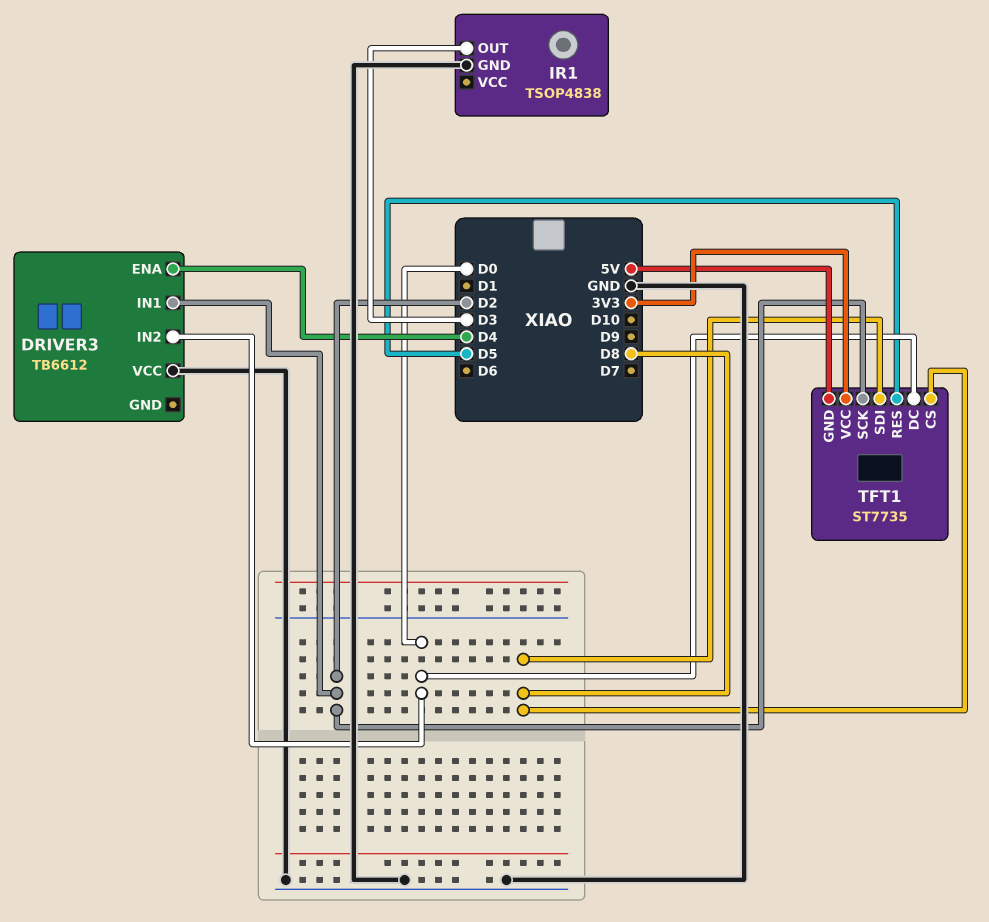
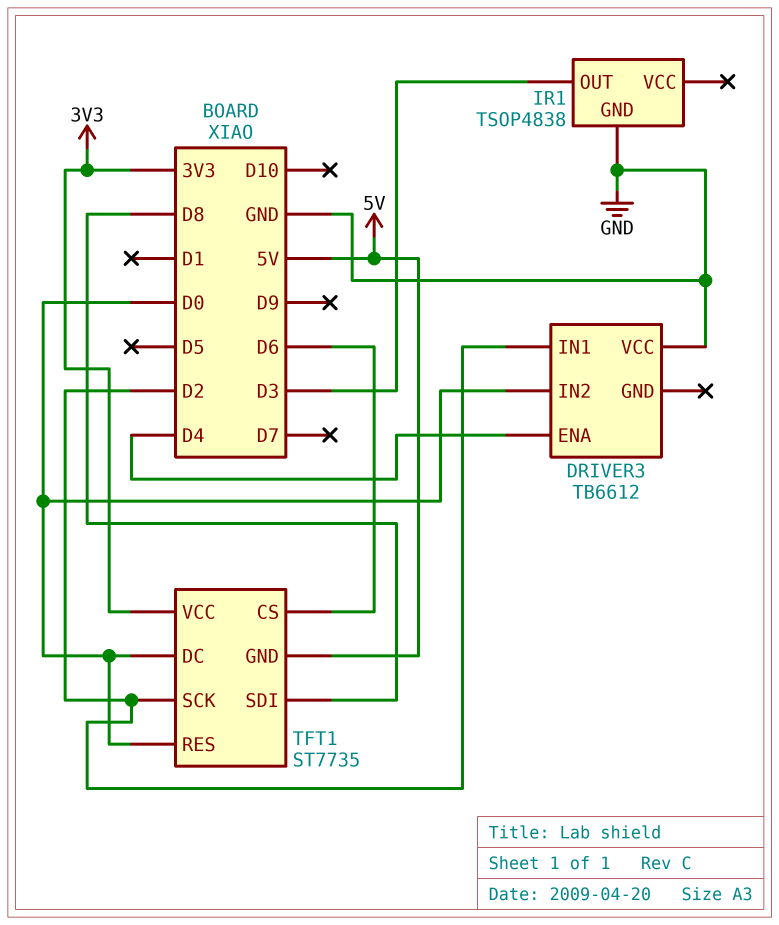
TFT1 pin CS: D8 -> D6
TFT1 pin RES: D5 -> D0

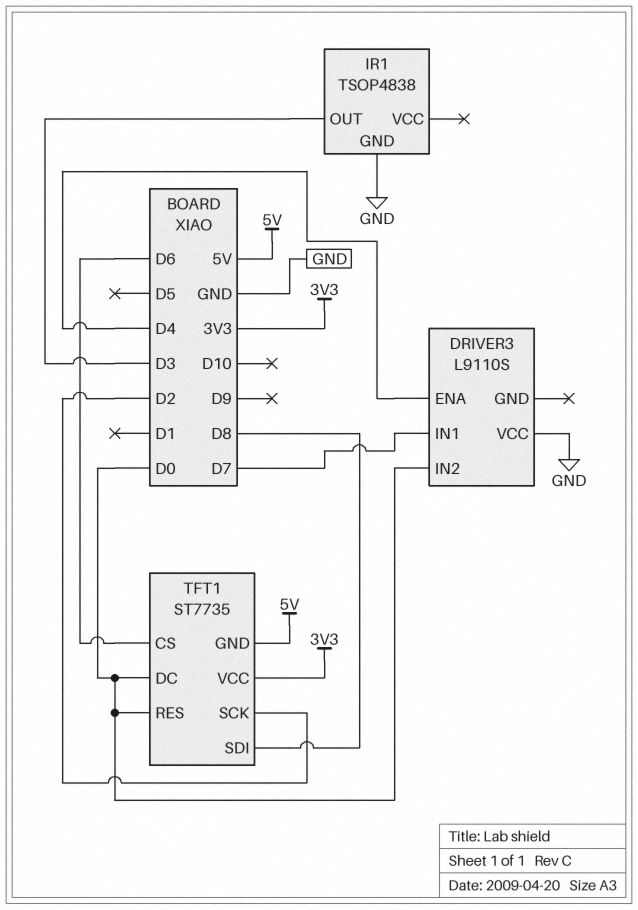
DRIVER3: TB6612 -> L9110S
DRIVER3 pin IN1: D2 -> D7

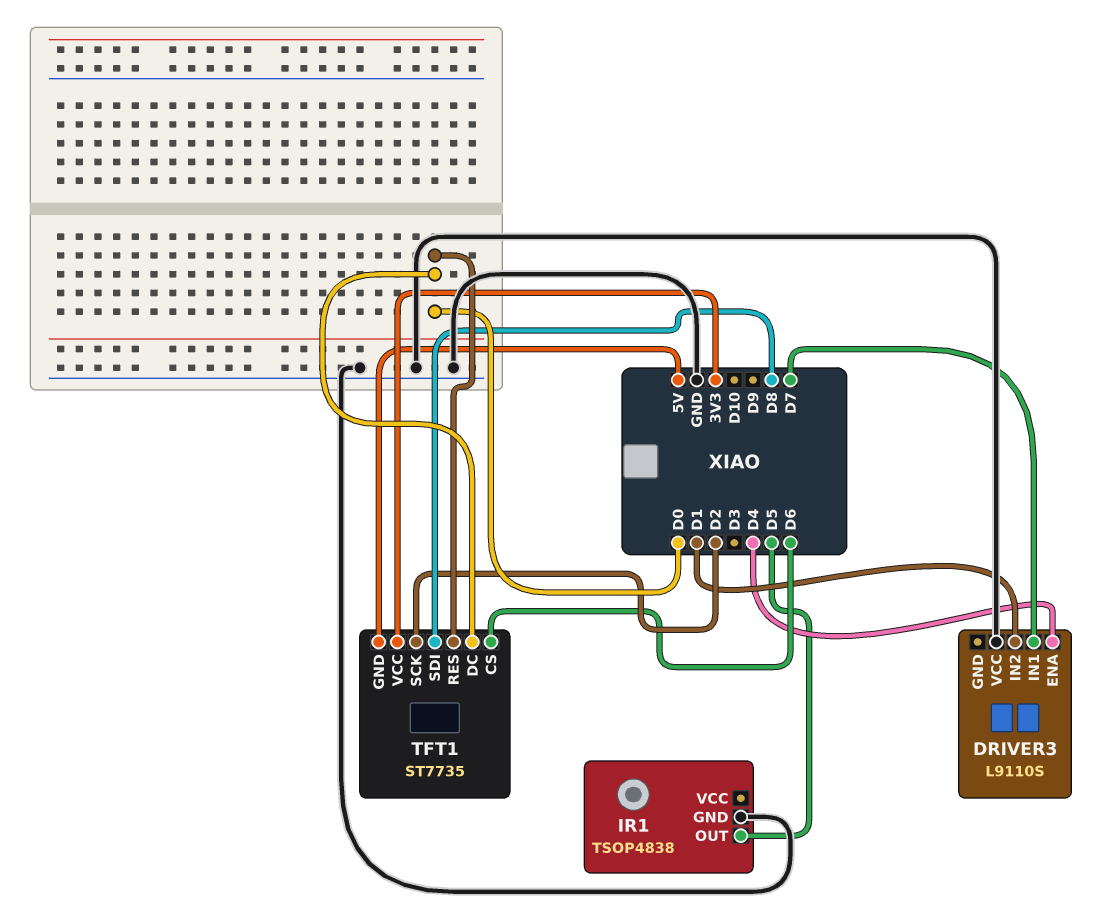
DRIVER3 pin IN2: D0 -> D1
IR1 pin OUT: D3 -> D5

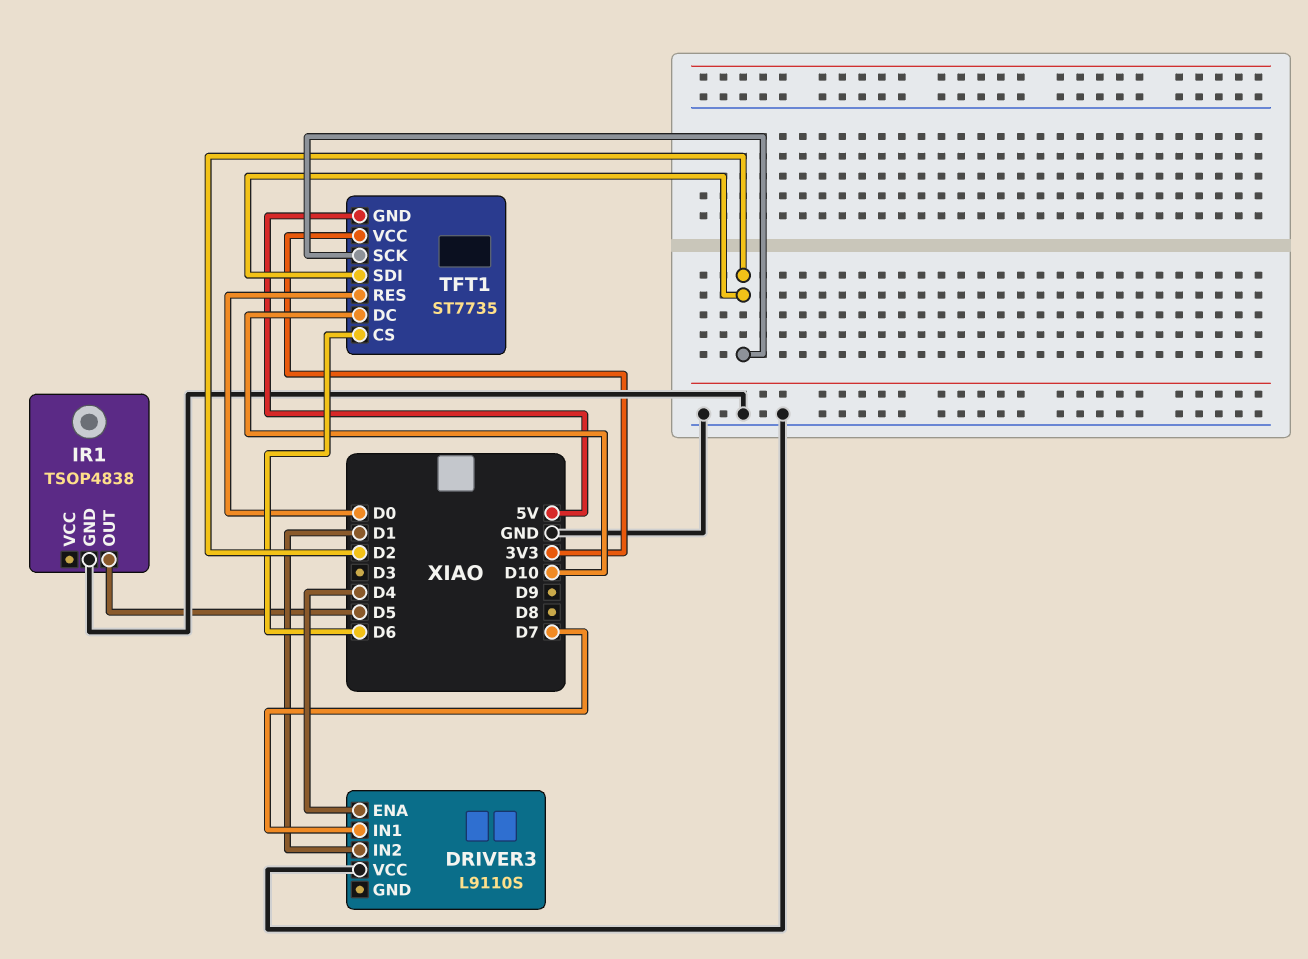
TFT1 pin DC: D0 -> D10
TFT1 pin SDI: D8 -> D2

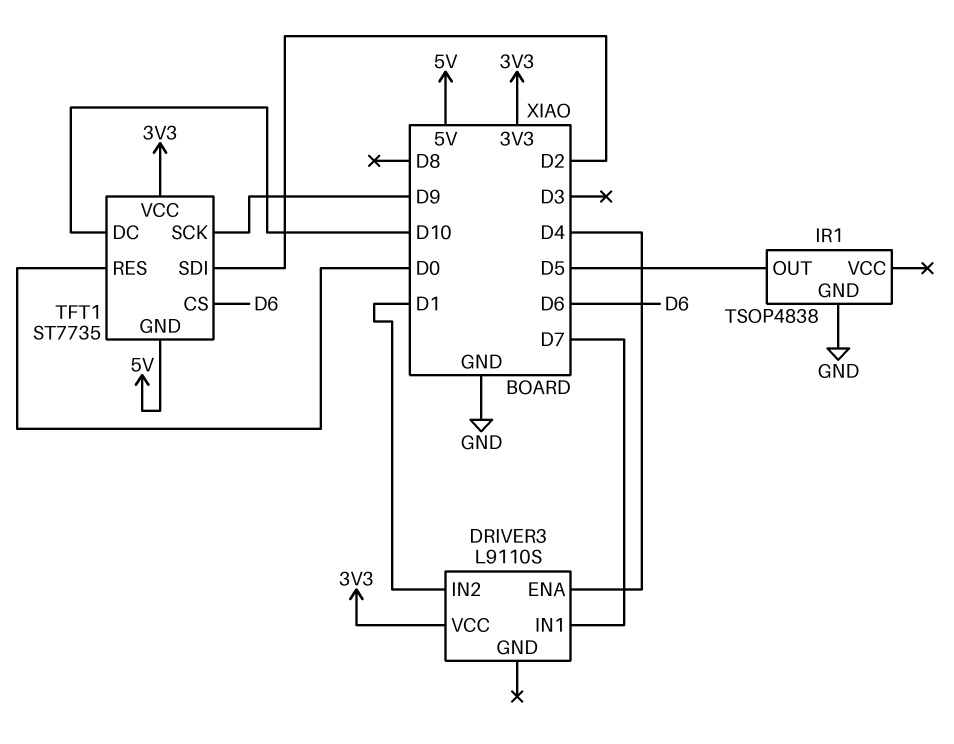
DRIVER3 pin VCC: GND -> 3V3
TFT1 pin SCK: D2 -> D9

